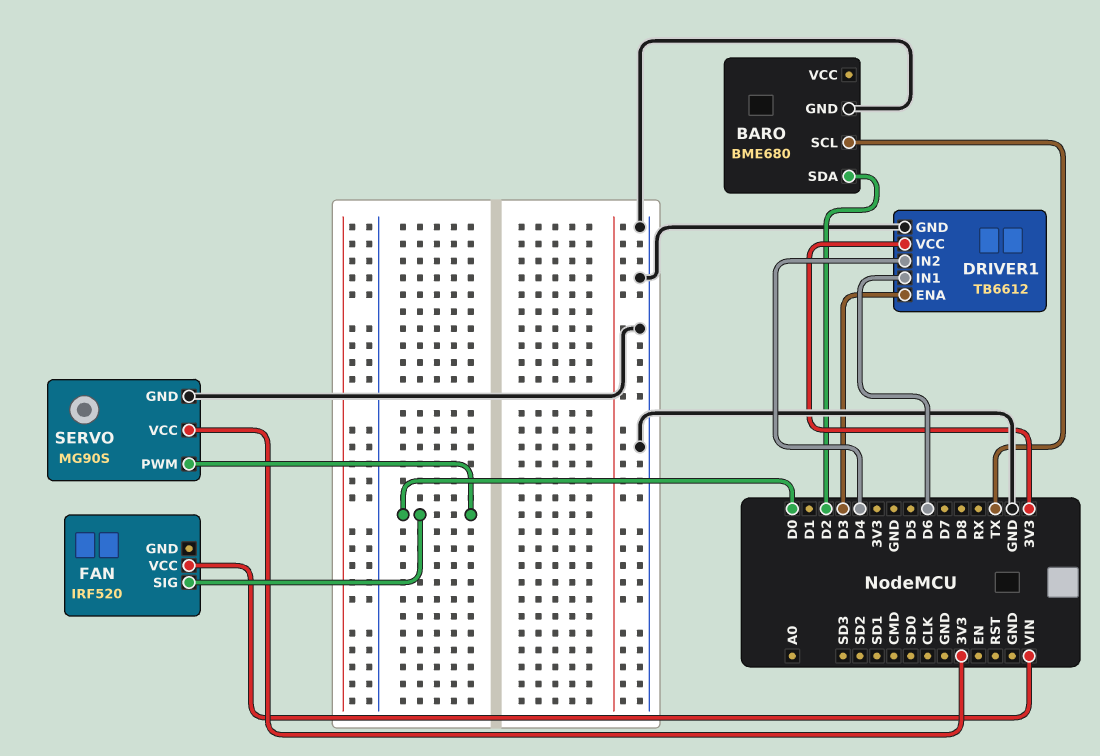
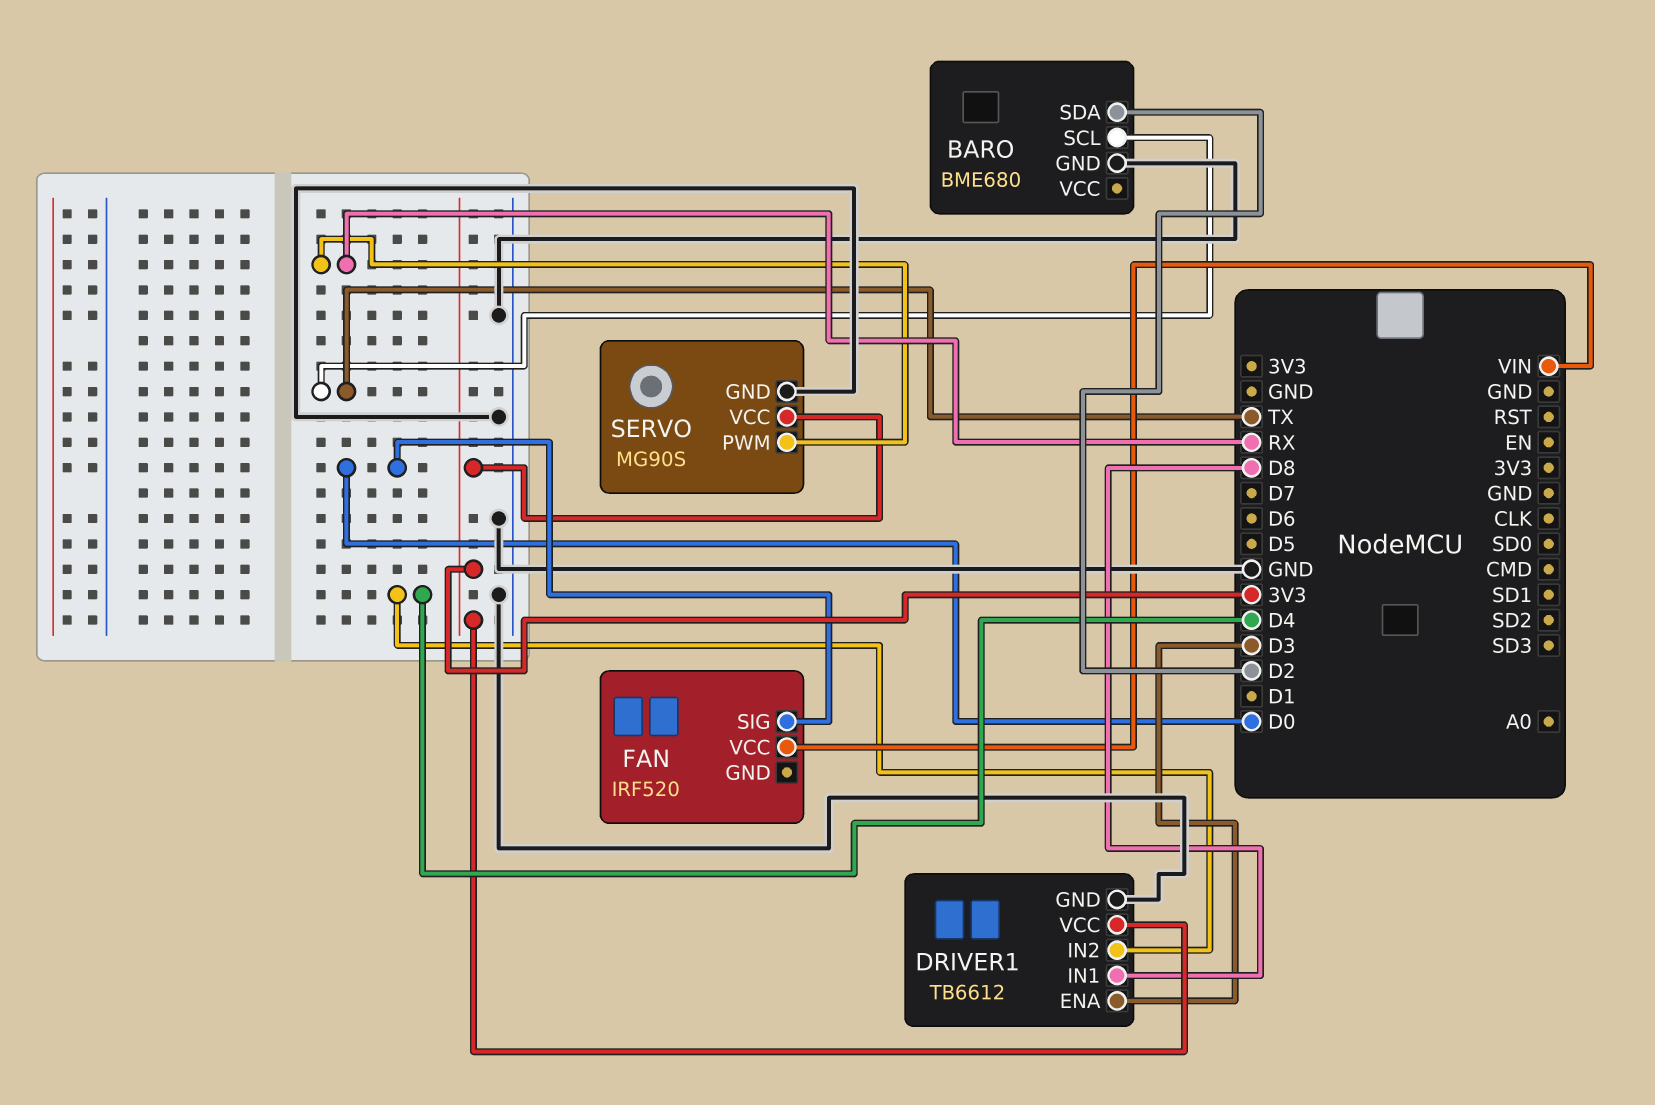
DRIVER1 pin IN1: D6 -> D8
SERVO pin PWM: D0 -> RX

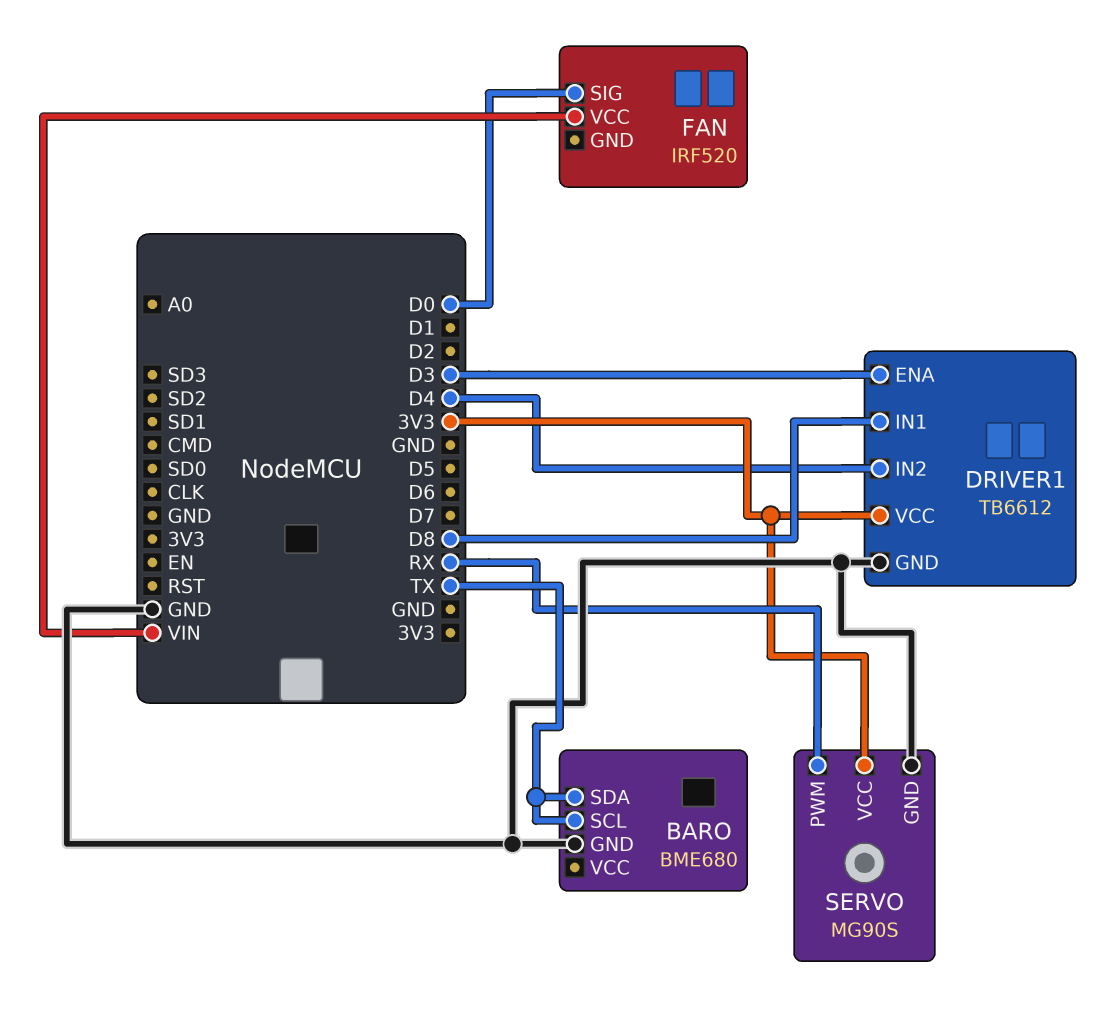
BARO pin SDA: D2 -> TX

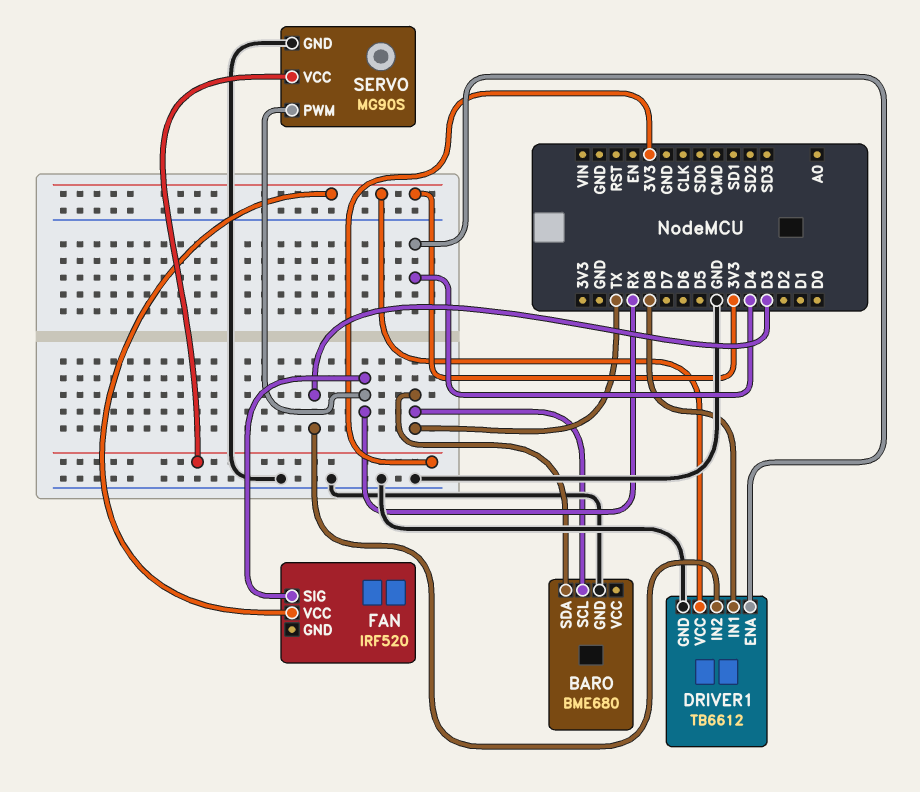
DRIVER1 pin ENA: D3 -> D4
DRIVER1 pin IN2: D4 -> D3
FAN pin SIG: D0 -> RX
FAN pin VCC: VIN -> 3V3

